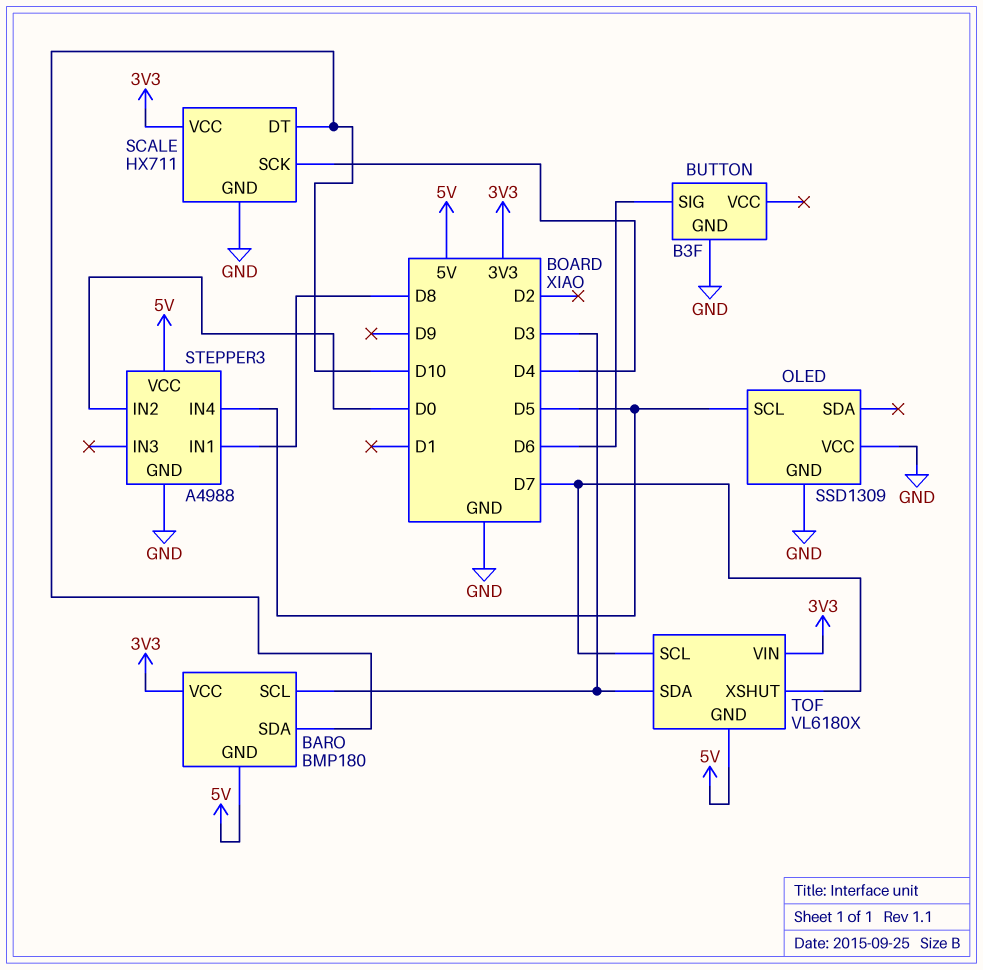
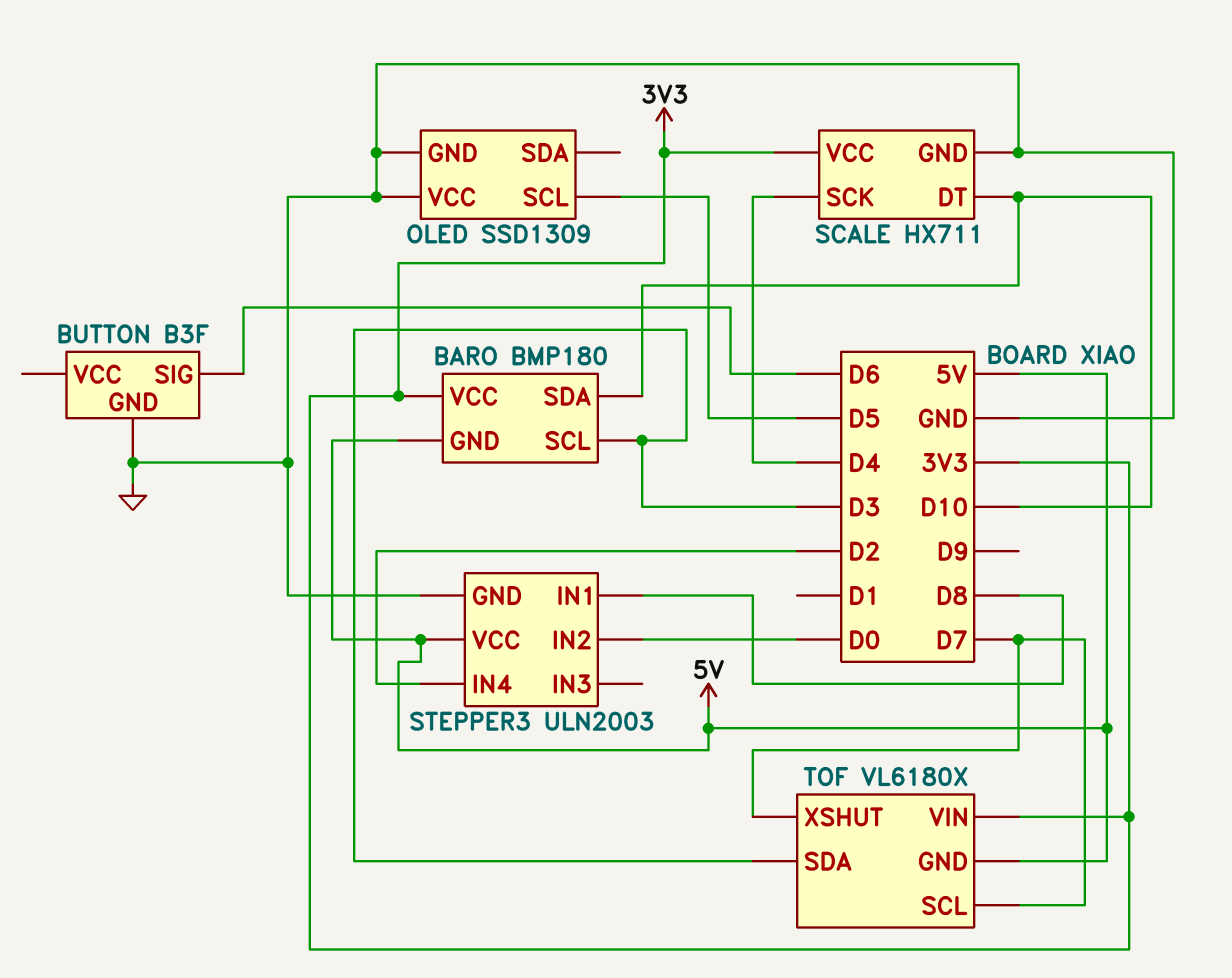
STEPPER3: A4988 -> ULN2003
STEPPER3 pin IN4: D5 -> D2

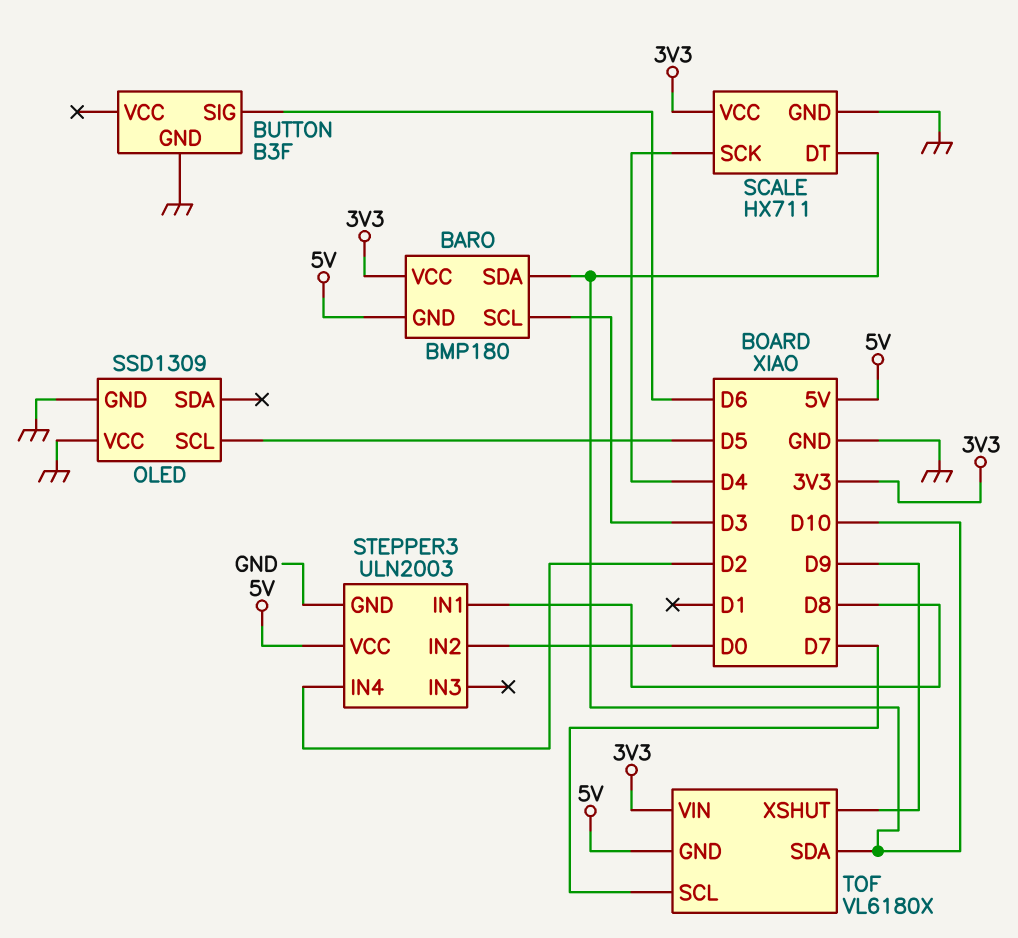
TOF pin SDA: D3 -> D10
TOF pin XSHUT: D7 -> D9

